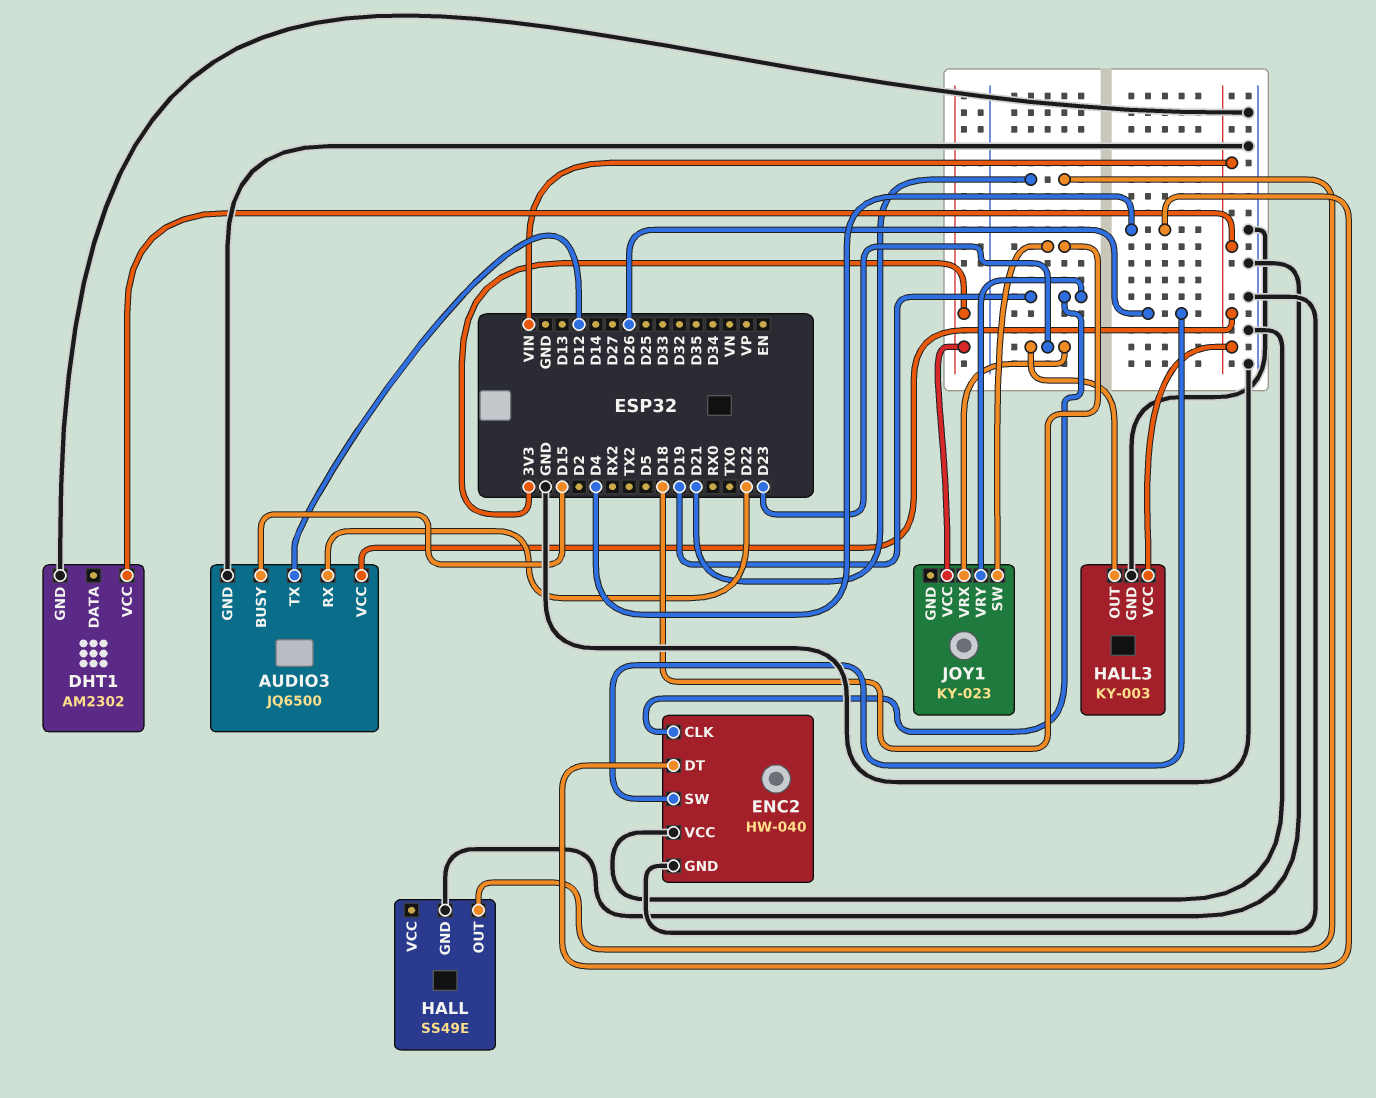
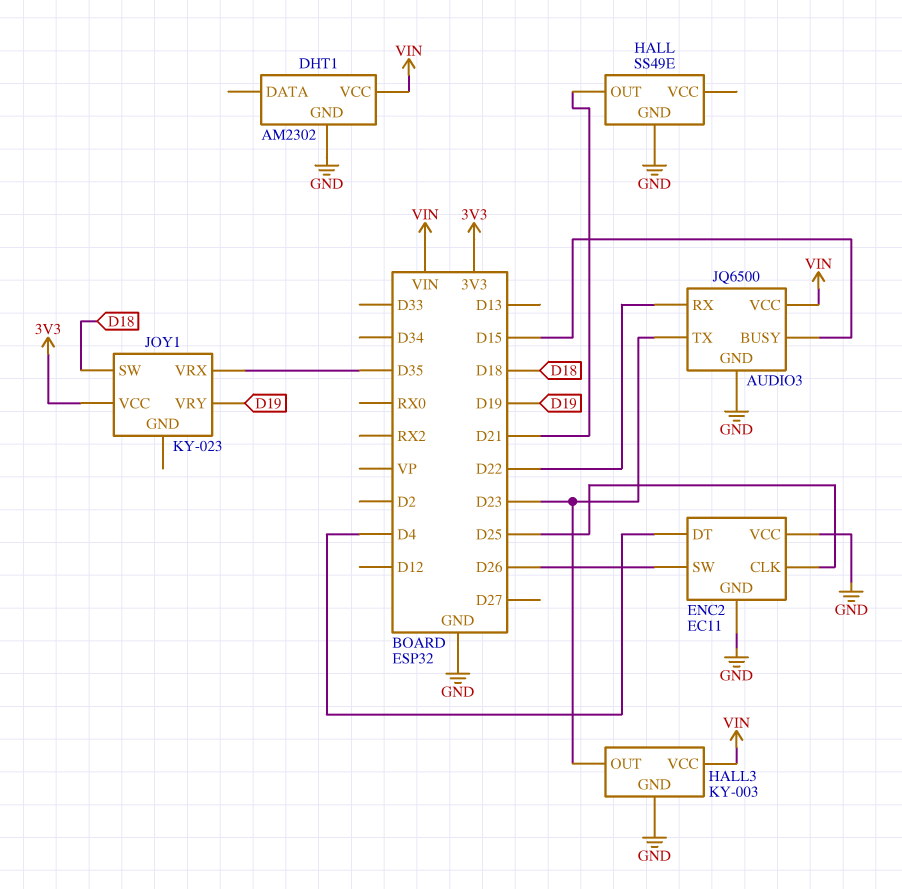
AUDIO3 pin TX: D12 -> D23
ENC2: HW-040 -> EC11
ENC2 pin CLK: D19 -> D25
JOY1 pin VRX: D23 -> D35

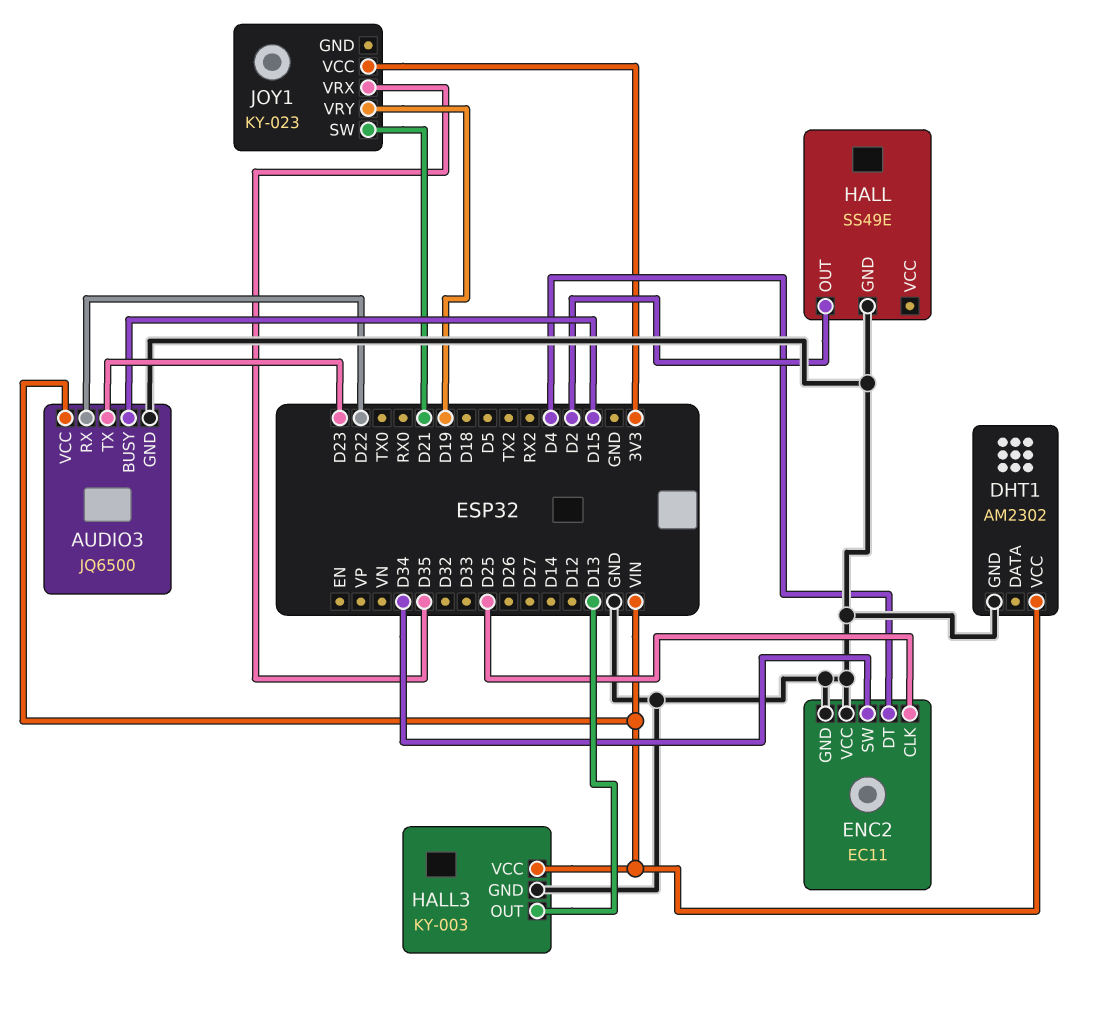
ENC2 pin SW: D26 -> D34
HALL pin OUT: D21 -> D2
HALL3 pin OUT: D23 -> D13
JOY1 pin SW: D18 -> D21

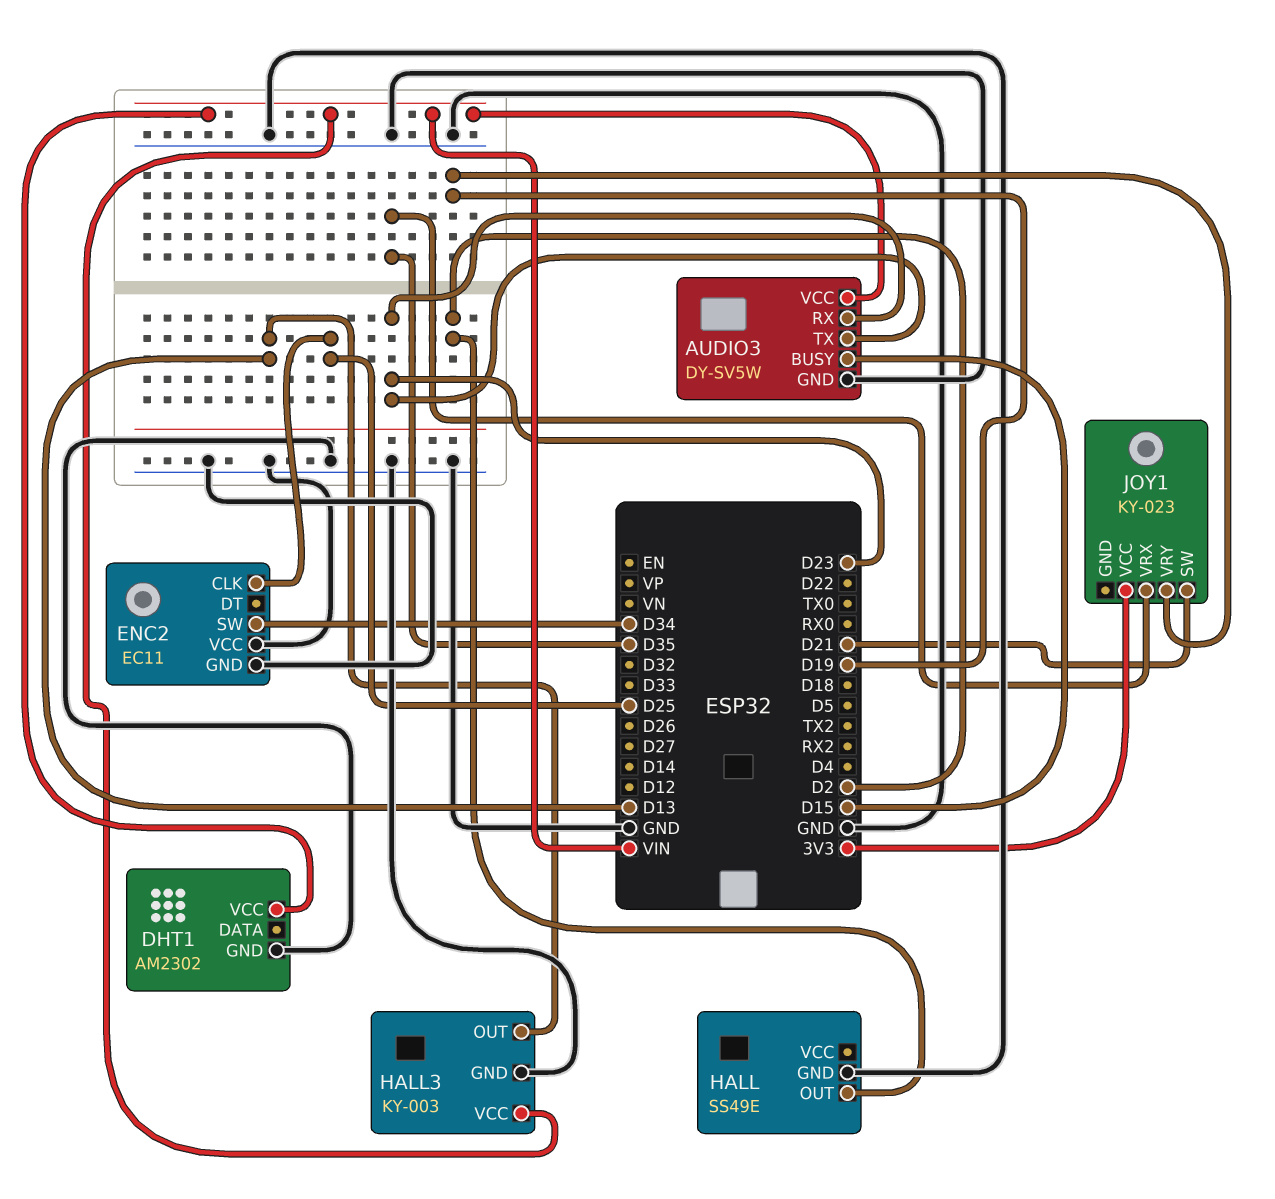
AUDIO3: JQ6500 -> DY-SV5W
AUDIO3 pin RX: D22 -> D23
ENC2 pin DT: D4 -> none

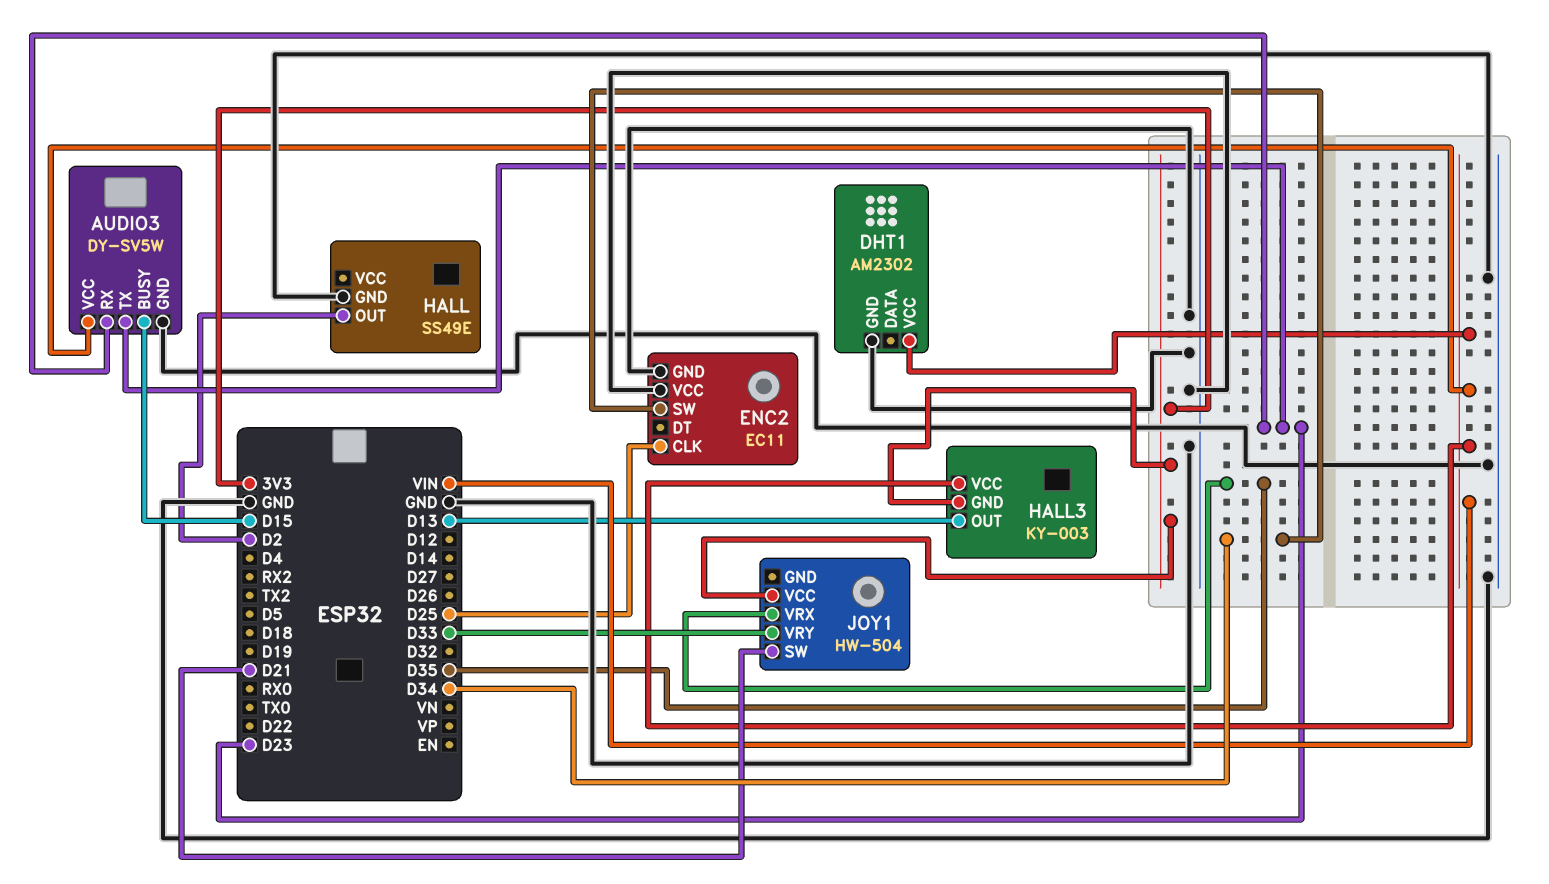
HALL3 pin GND: GND -> 3V3
JOY1: KY-023 -> HW-504
JOY1 pin VRY: D19 -> D33

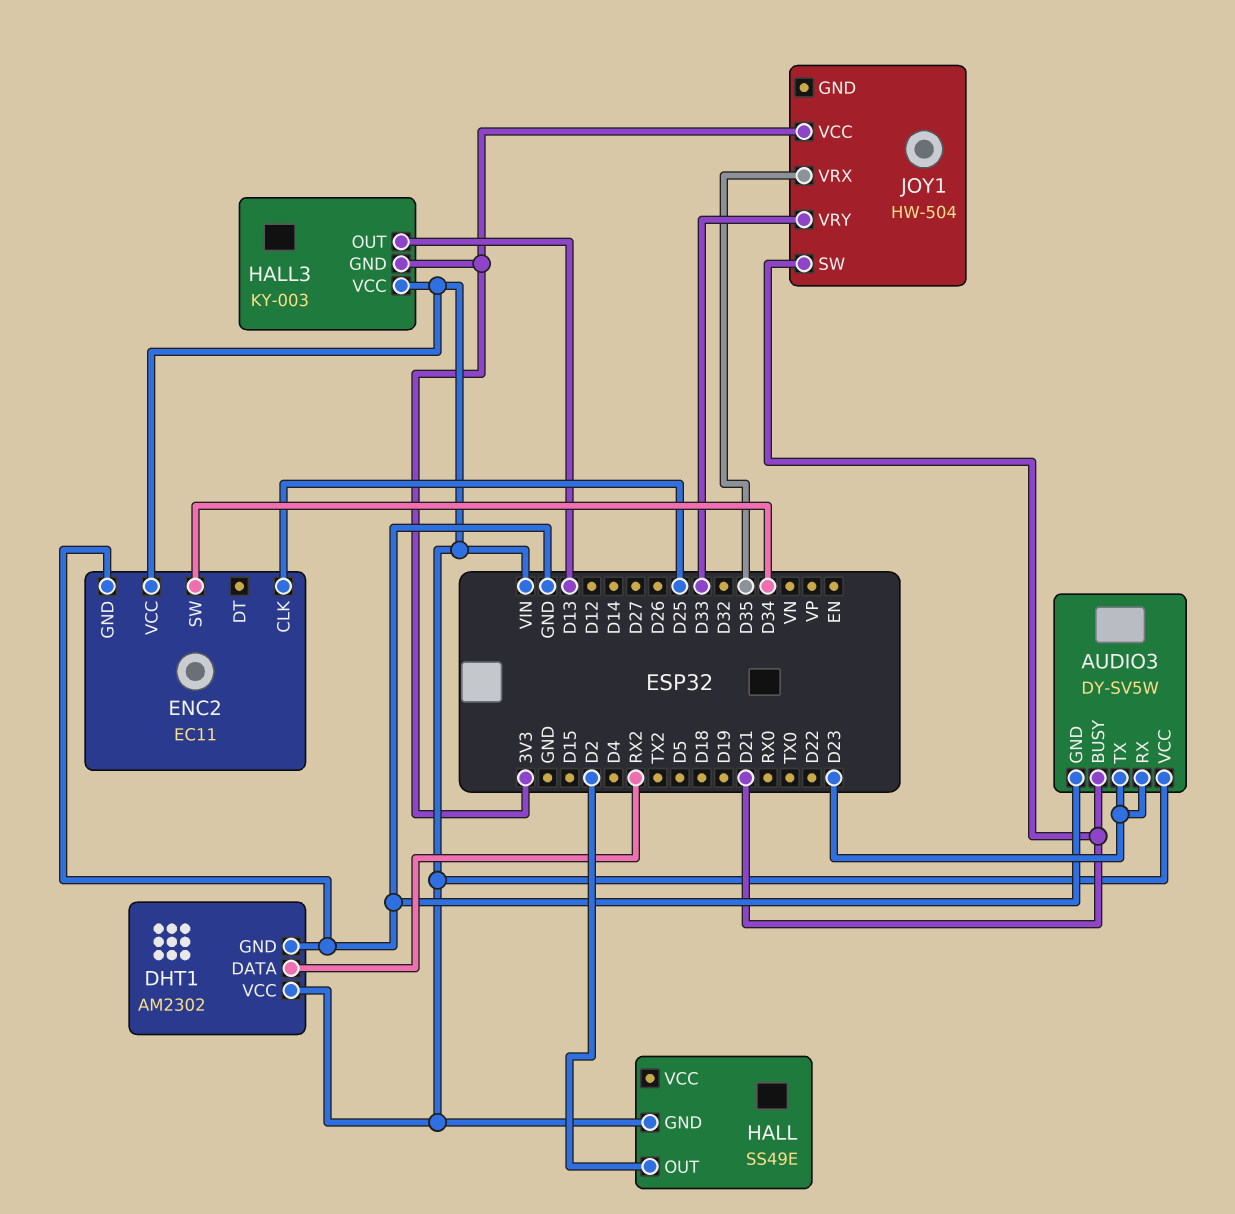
AUDIO3 pin BUSY: D15 -> D21
DHT1 pin DATA: none -> RX2
ENC2 pin VCC: GND -> VIN
HALL pin GND: GND -> VIN

